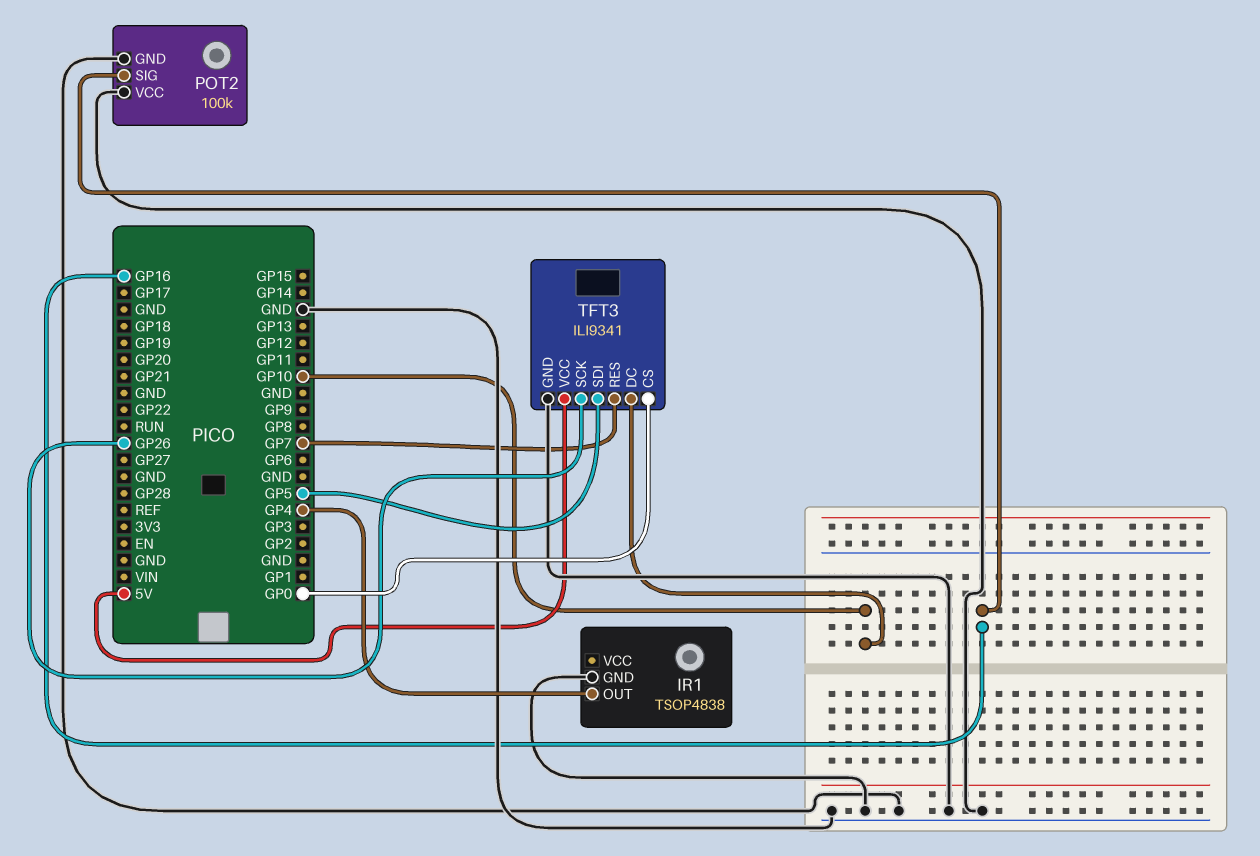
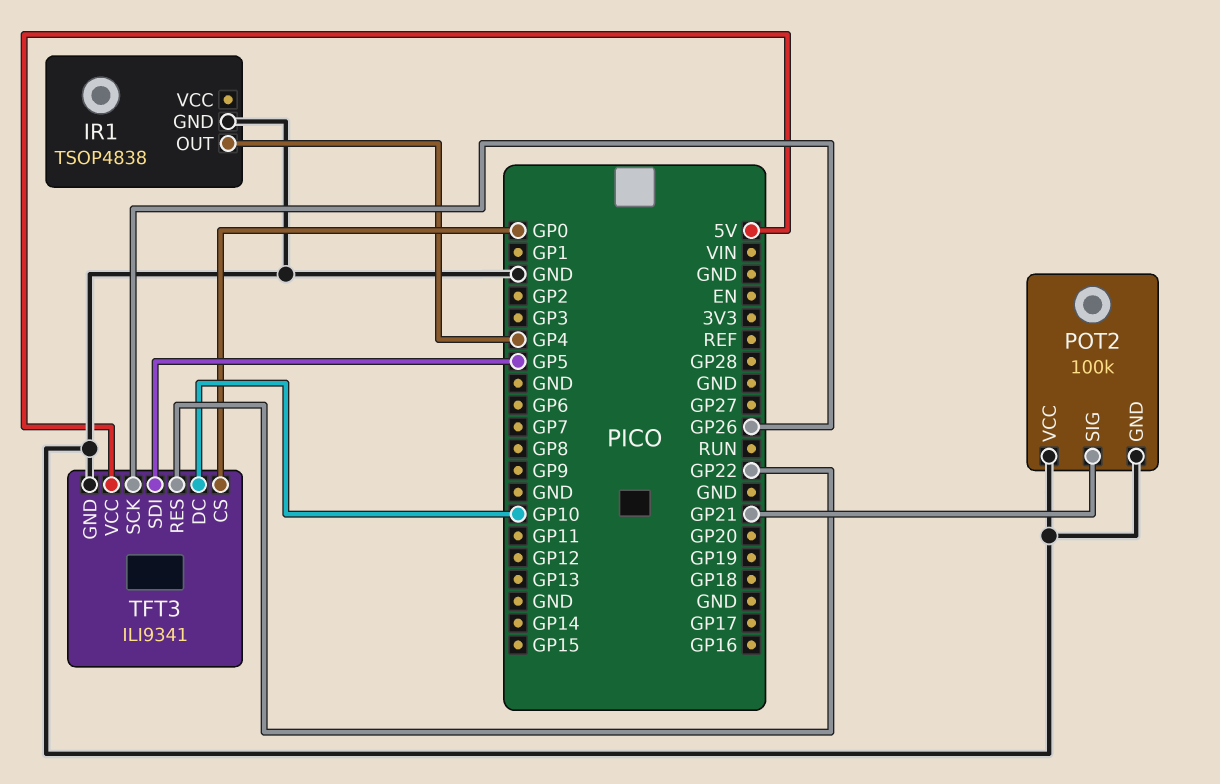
POT2 pin SIG: GP16 -> GP21
TFT3 pin RES: GP7 -> GP22

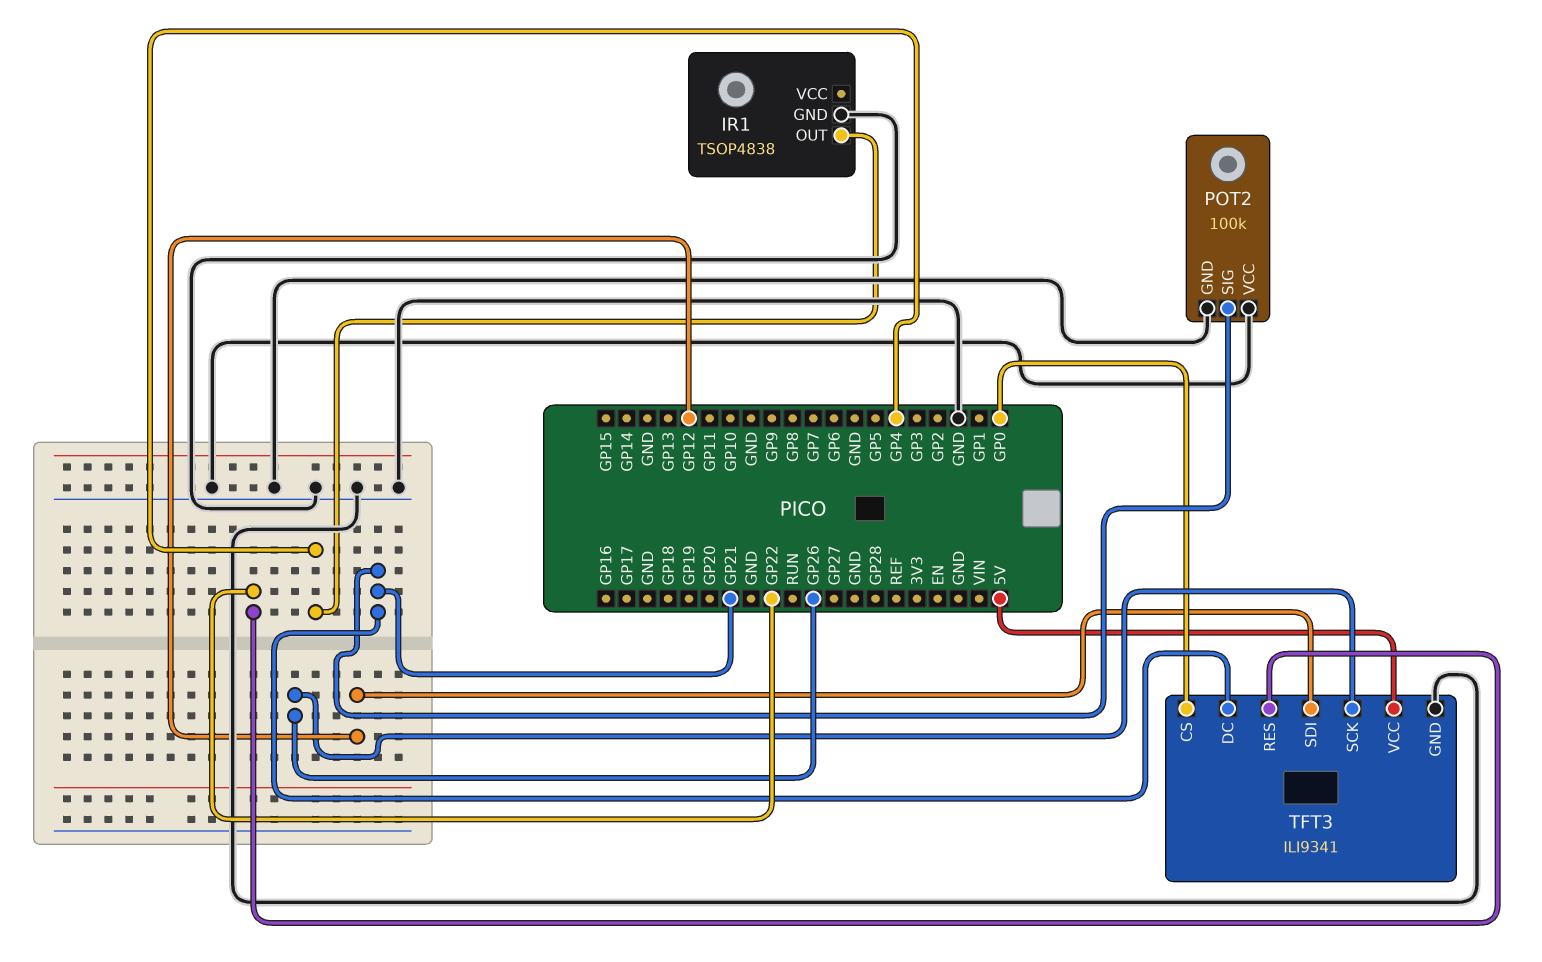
TFT3 pin DC: GP10 -> GP21
TFT3 pin SDI: GP5 -> GP12

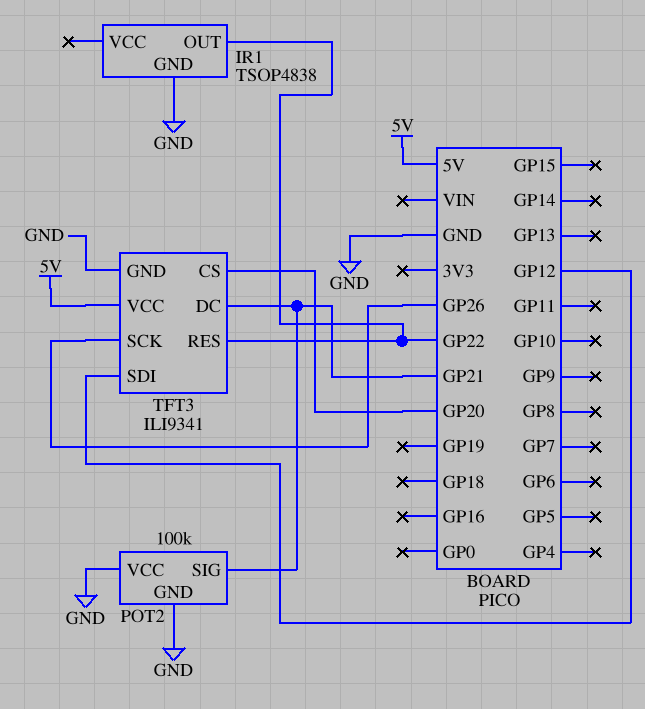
IR1 pin OUT: GP4 -> GP22
TFT3 pin CS: GP0 -> GP20

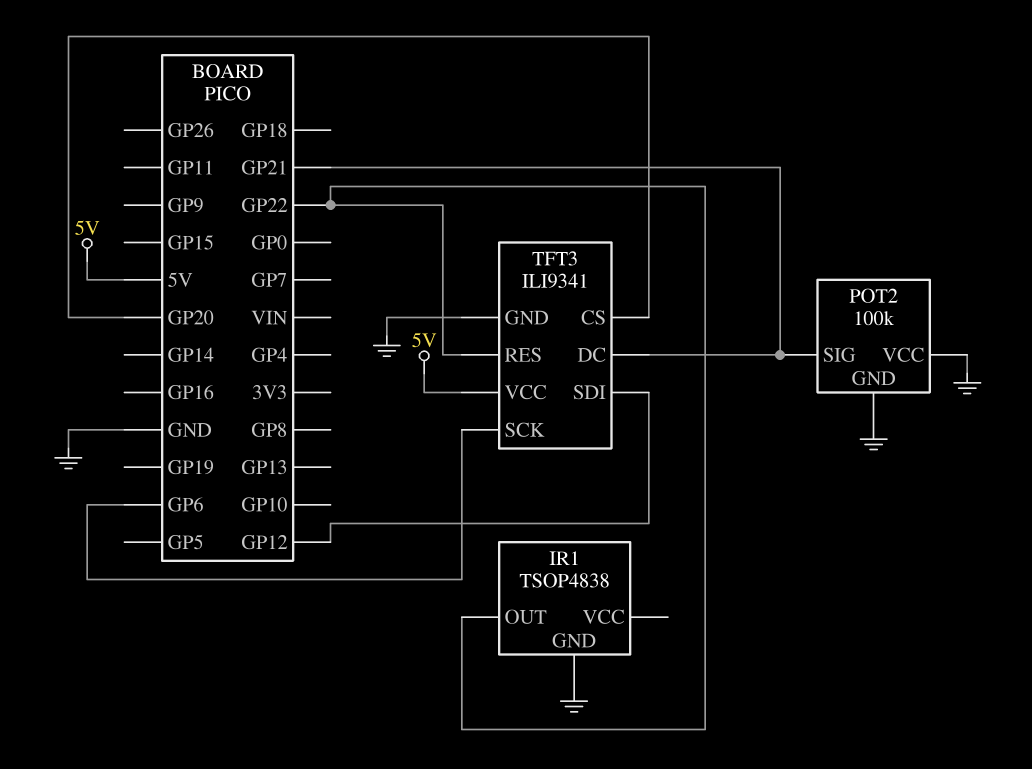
TFT3 pin SCK: GP26 -> GP6

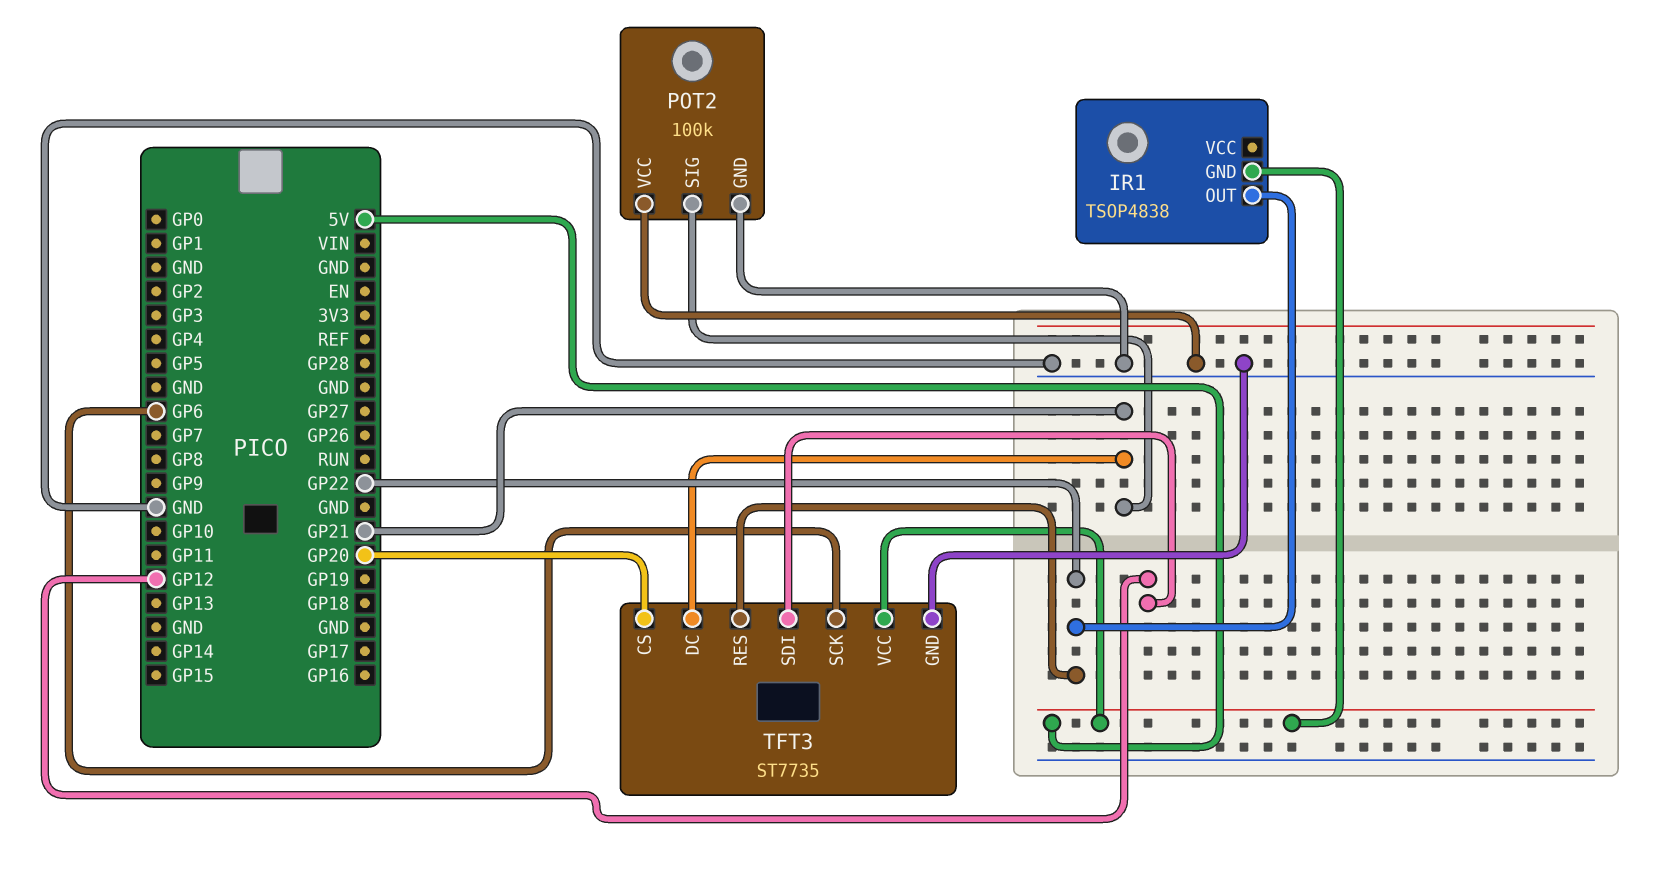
IR1 pin GND: GND -> 5V
TFT3: ILI9341 -> ST7735

